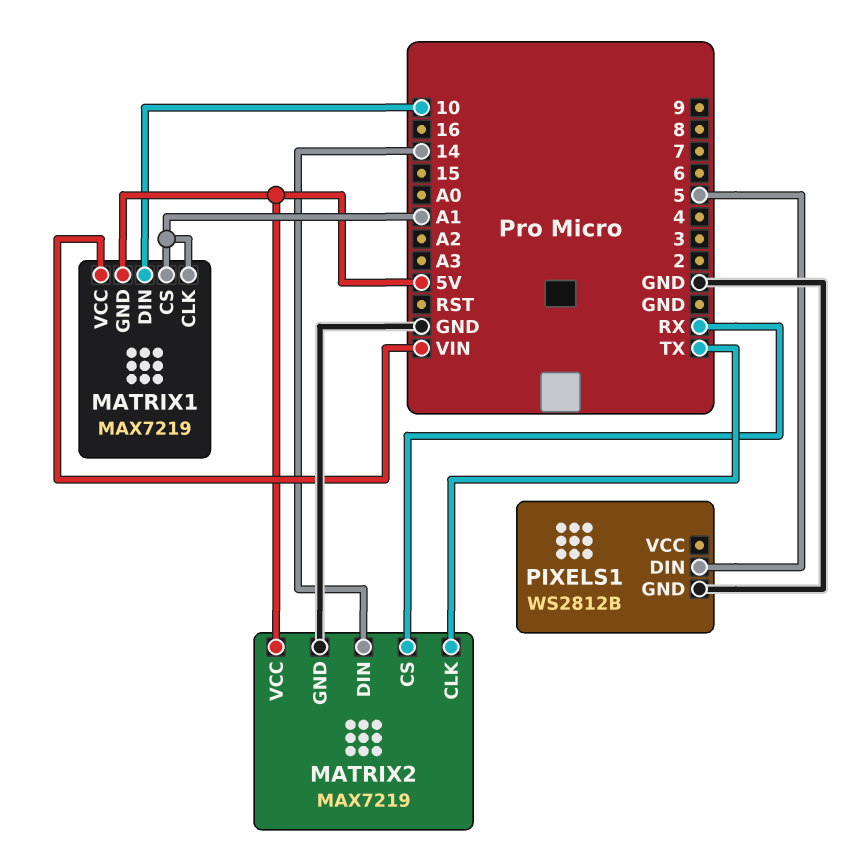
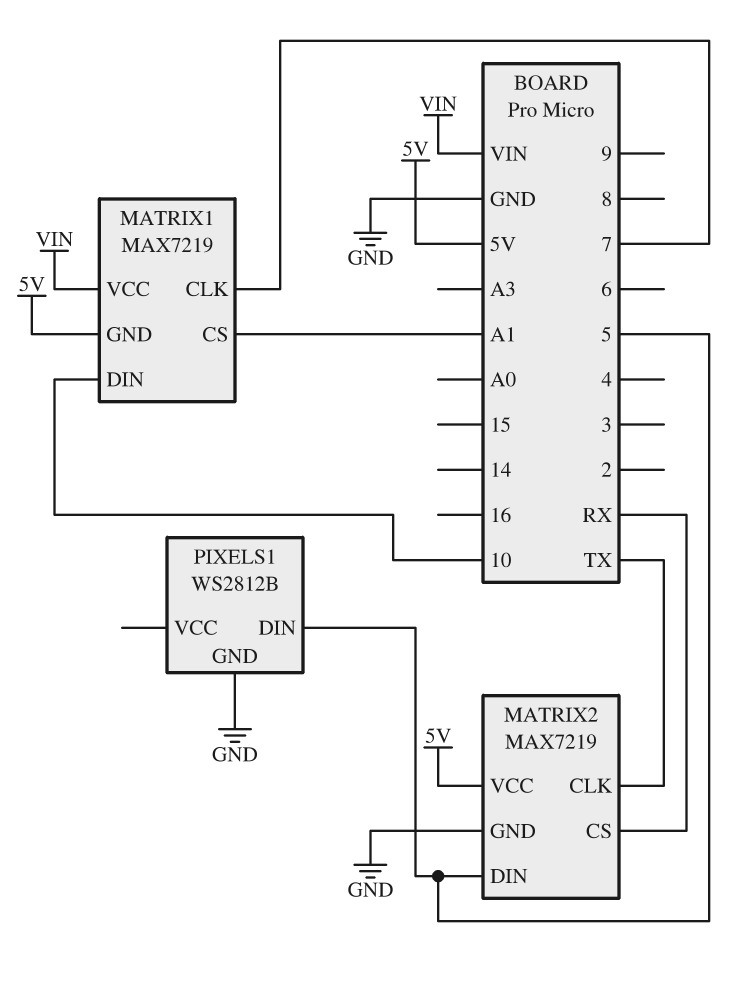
MATRIX1 pin CLK: A1 -> 7
MATRIX2 pin DIN: 14 -> 5

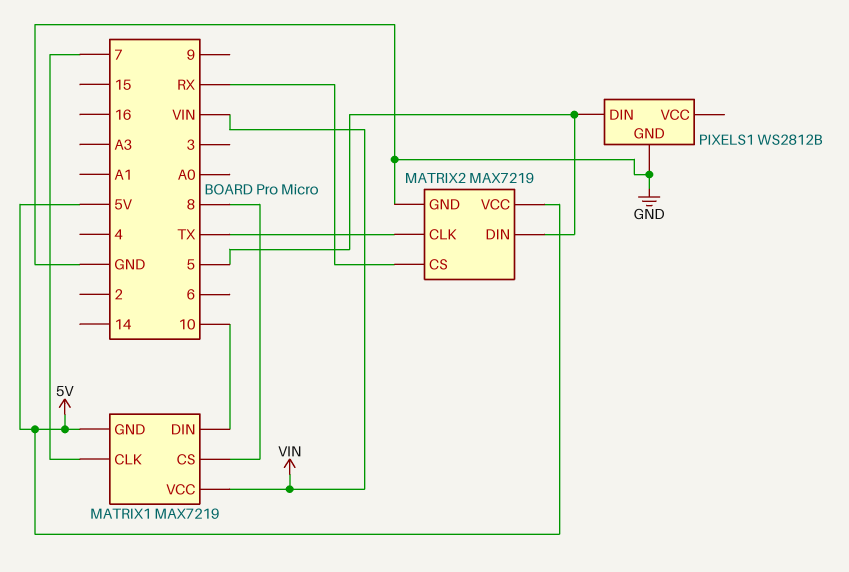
MATRIX1 pin CS: A1 -> 8

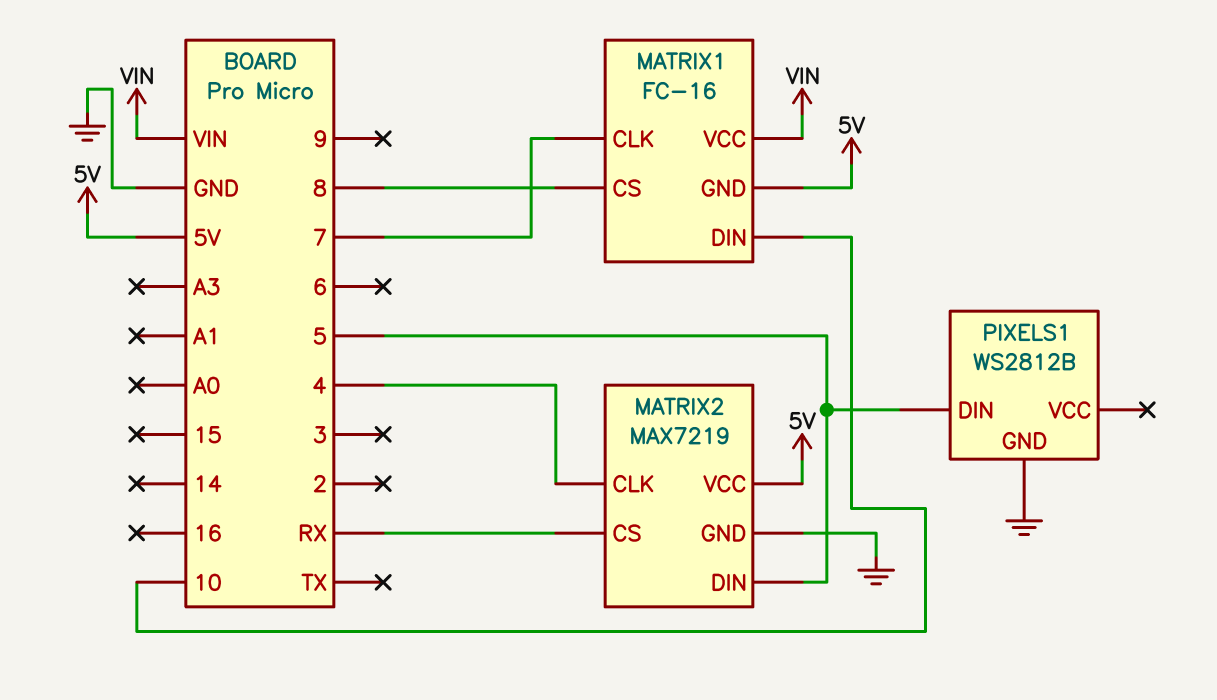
MATRIX1: MAX7219 -> FC-16
MATRIX2 pin CLK: TX -> 4

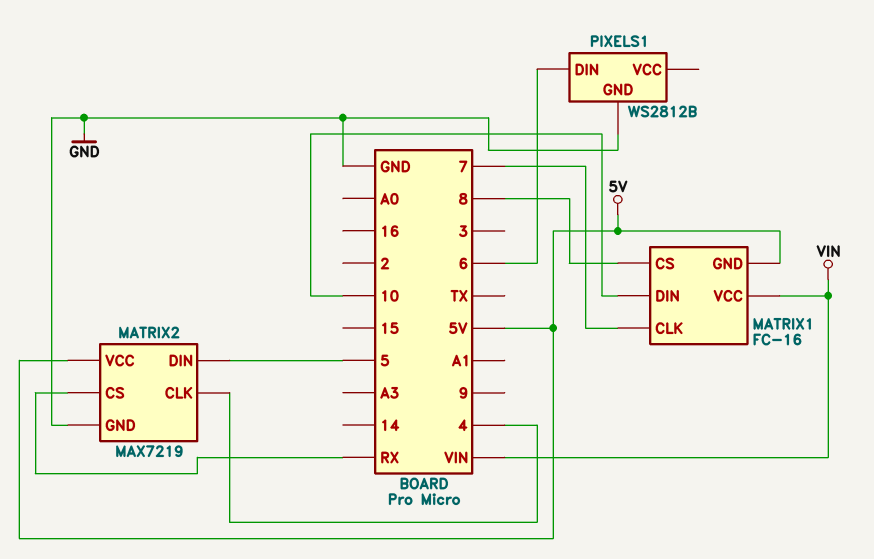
PIXELS1 pin DIN: 5 -> 6

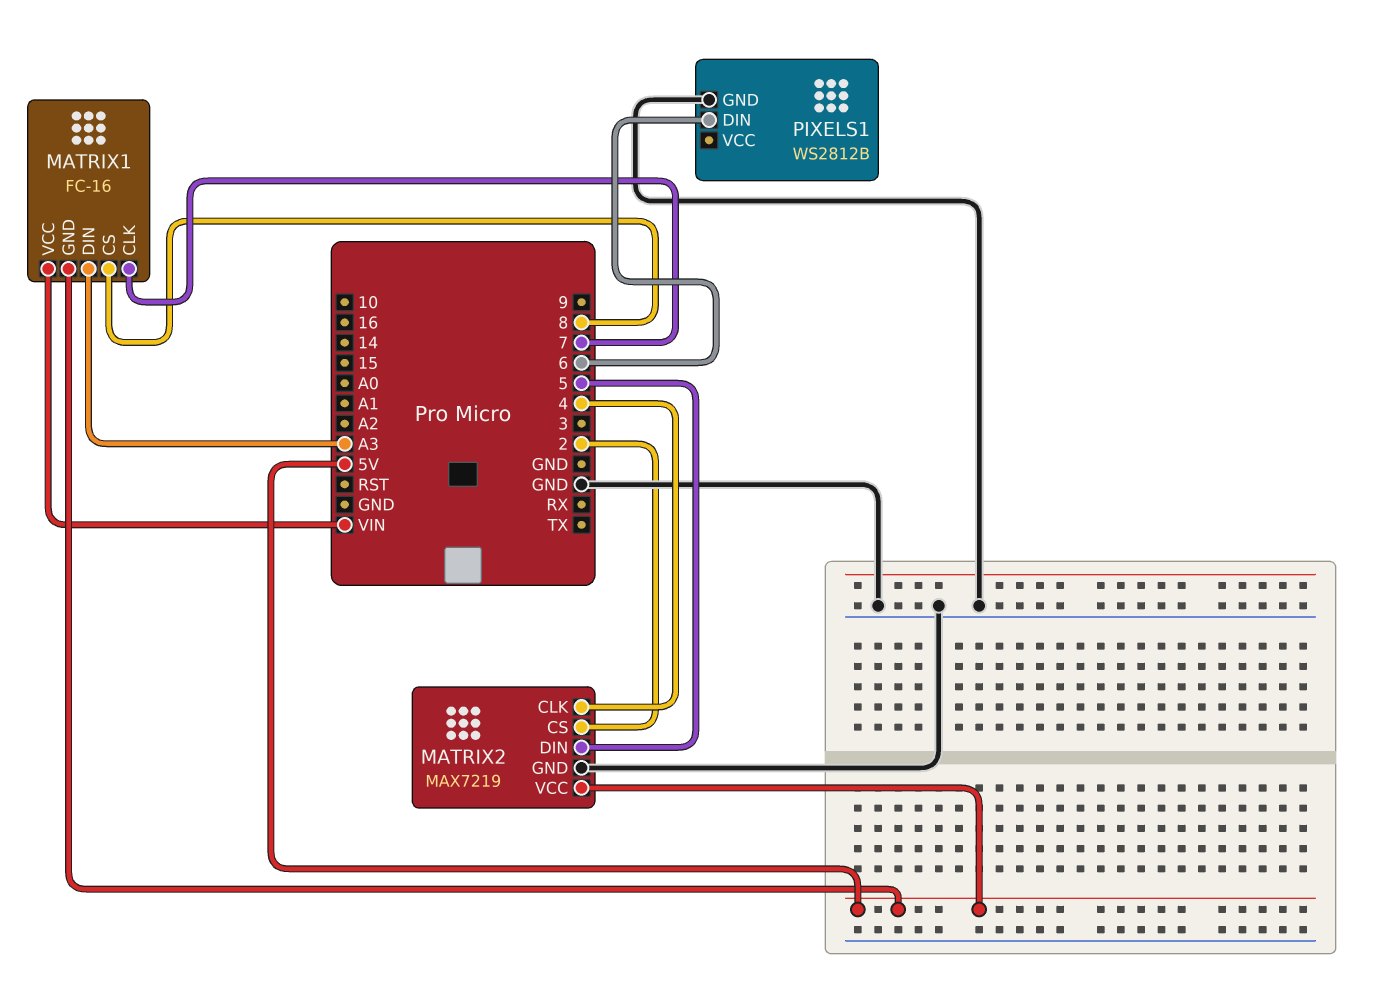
MATRIX1 pin DIN: 10 -> A3
MATRIX2 pin CS: RX -> 2

